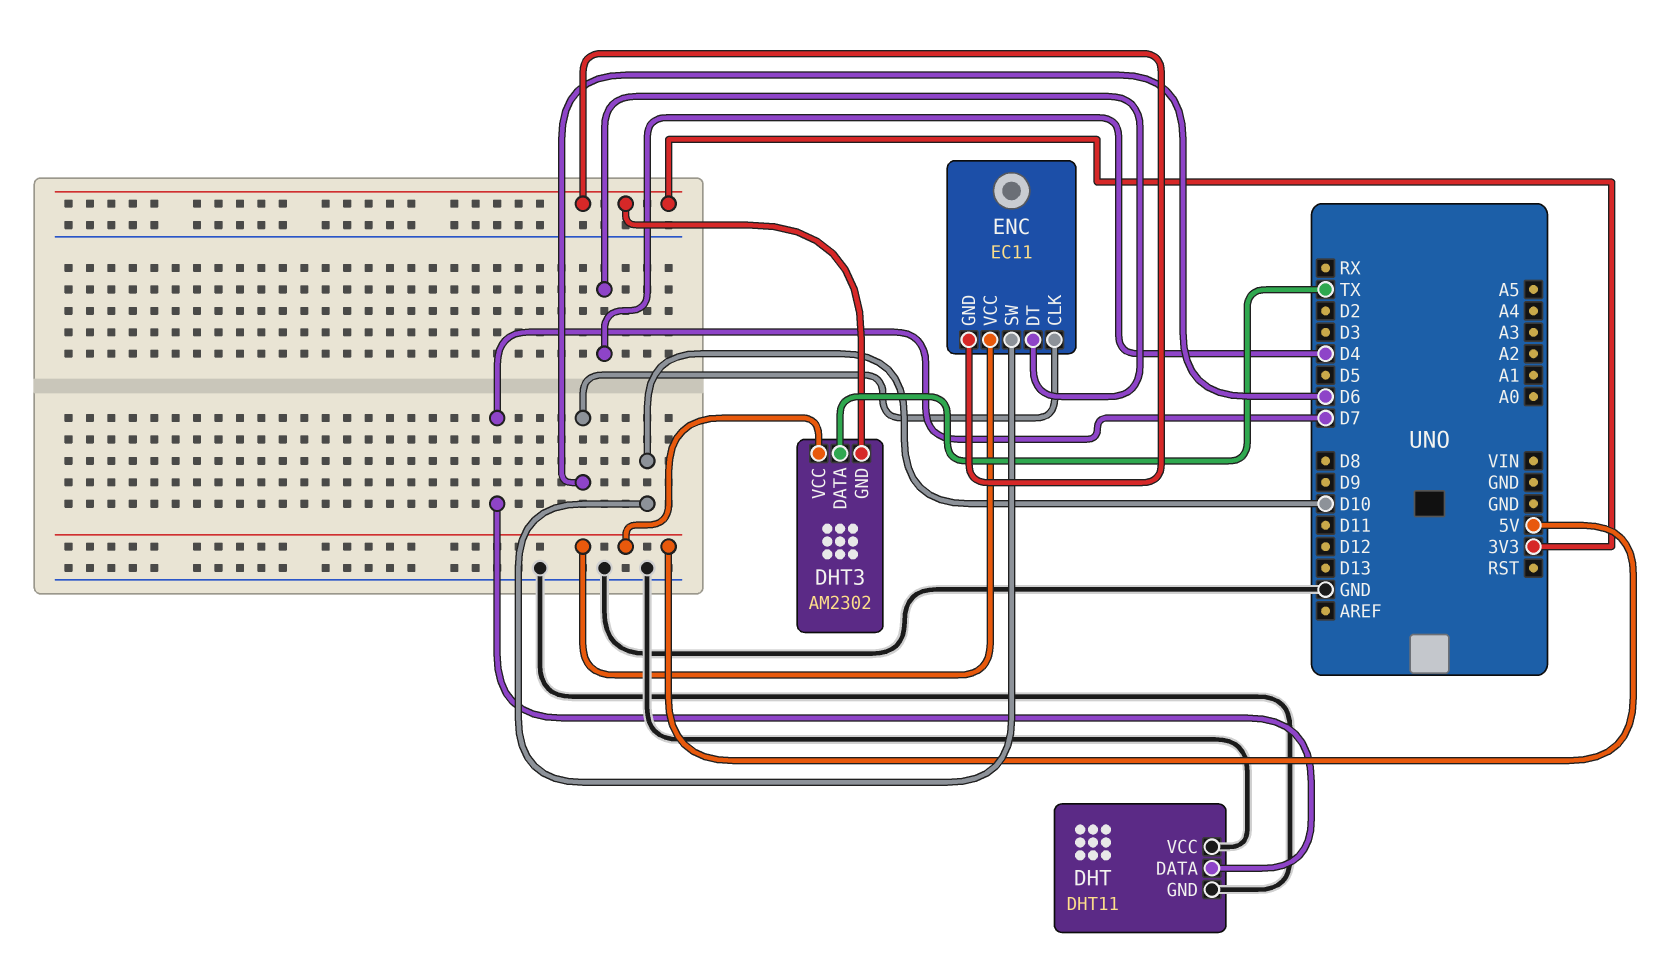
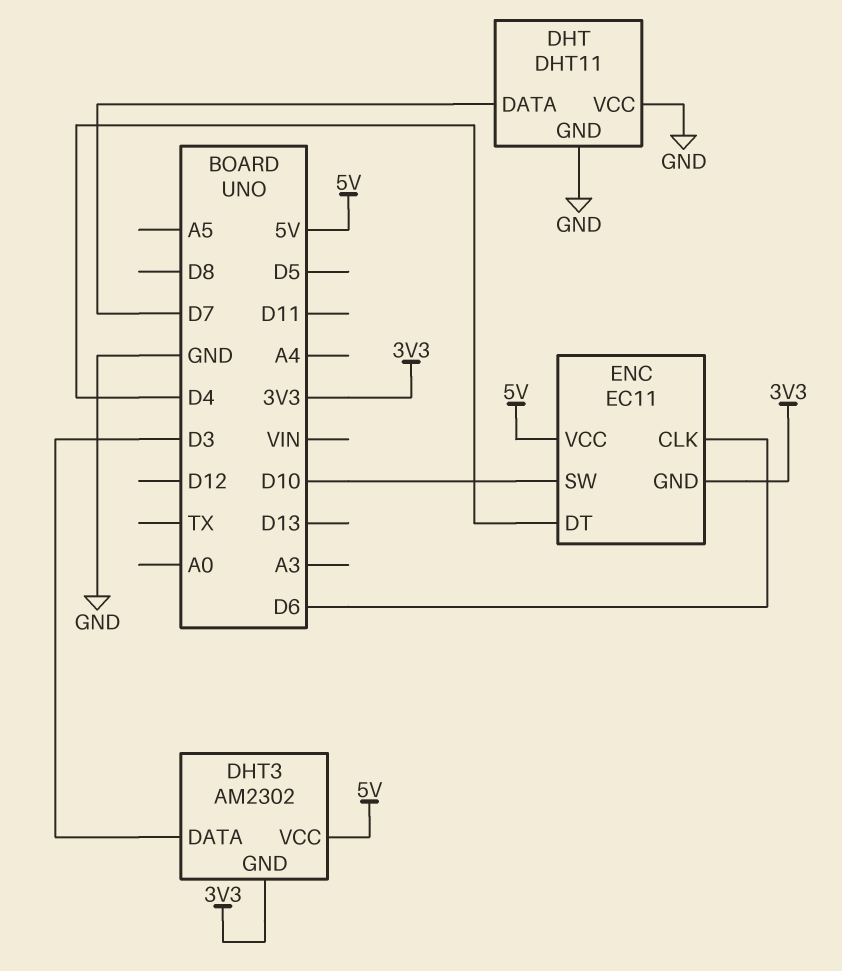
DHT3 pin DATA: TX -> D3

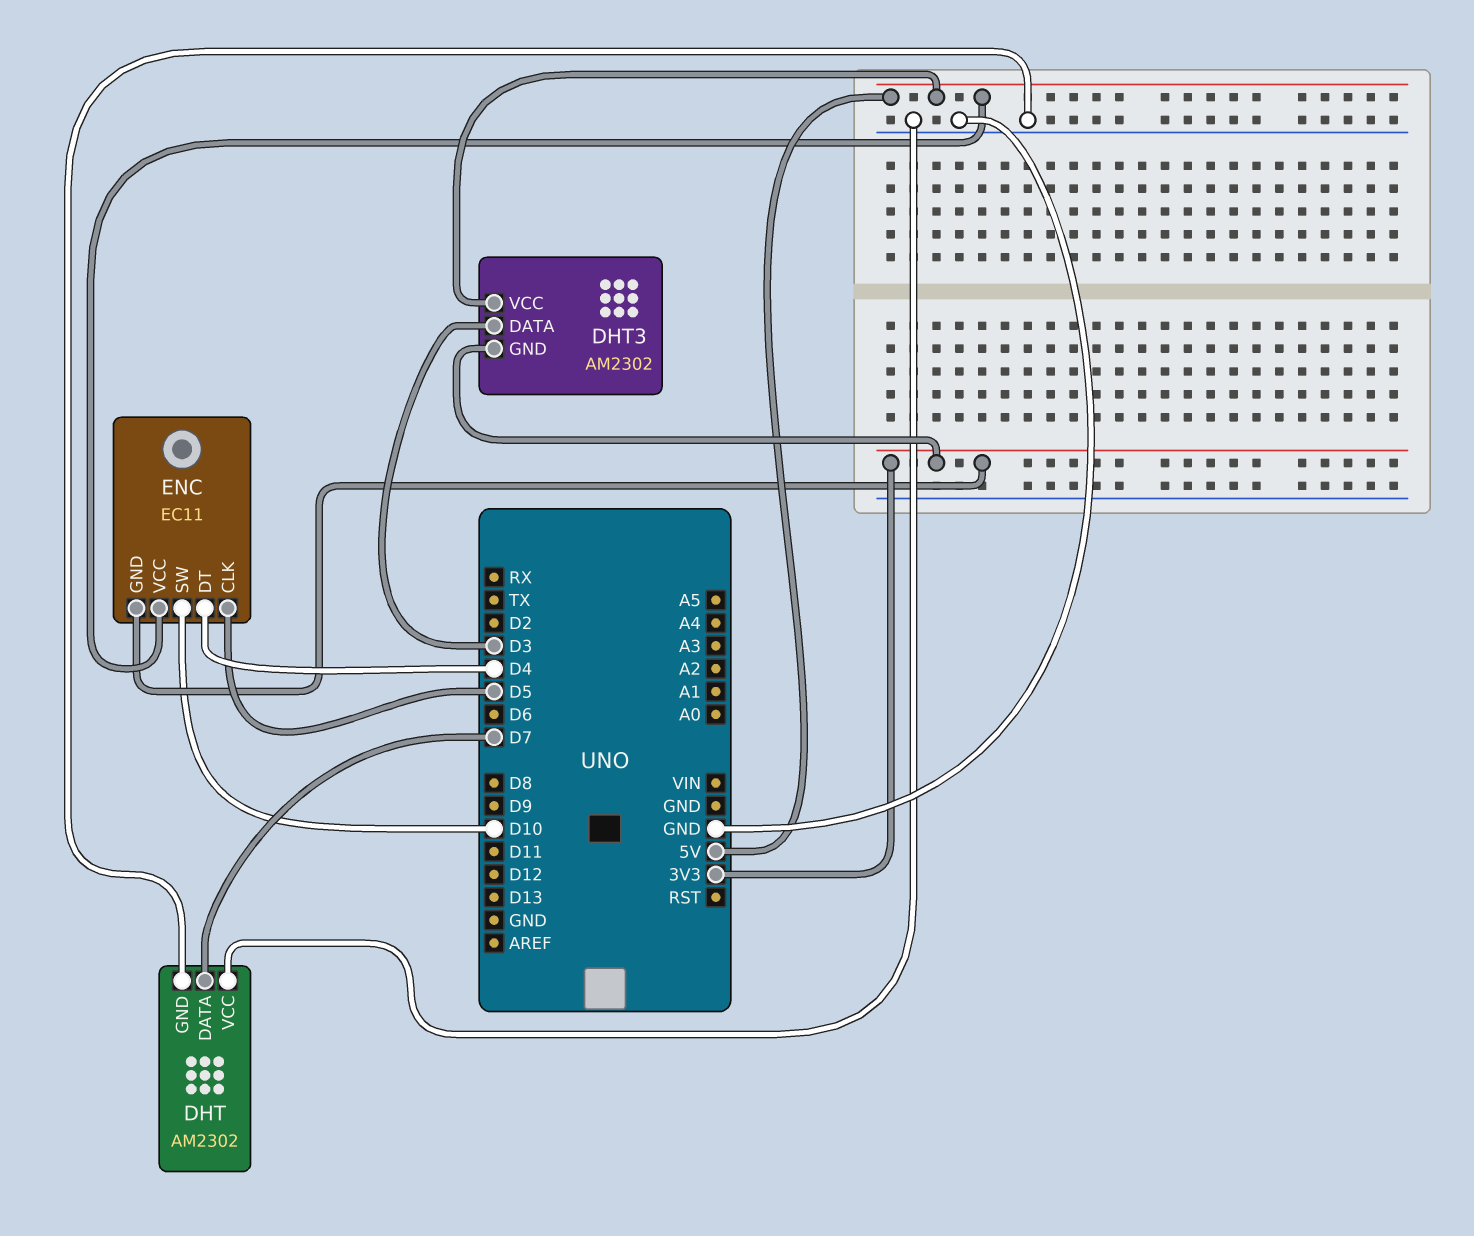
DHT: DHT11 -> AM2302
ENC pin CLK: D6 -> D5

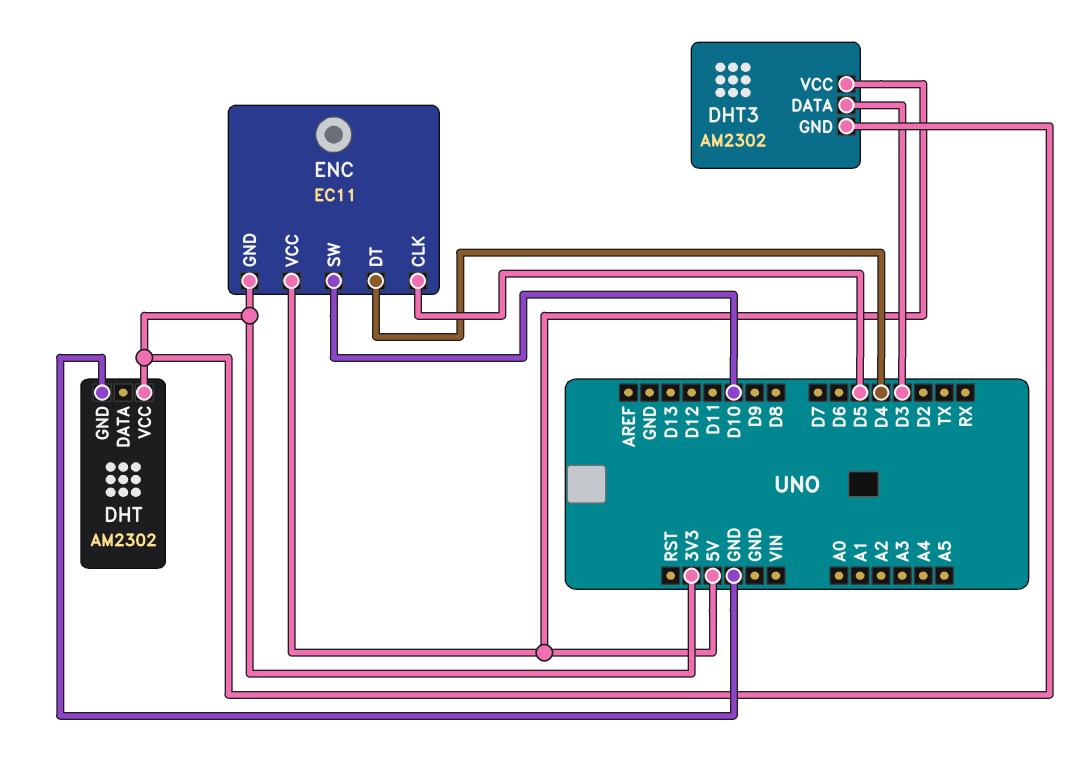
DHT pin DATA: D7 -> none
DHT pin VCC: GND -> 3V3

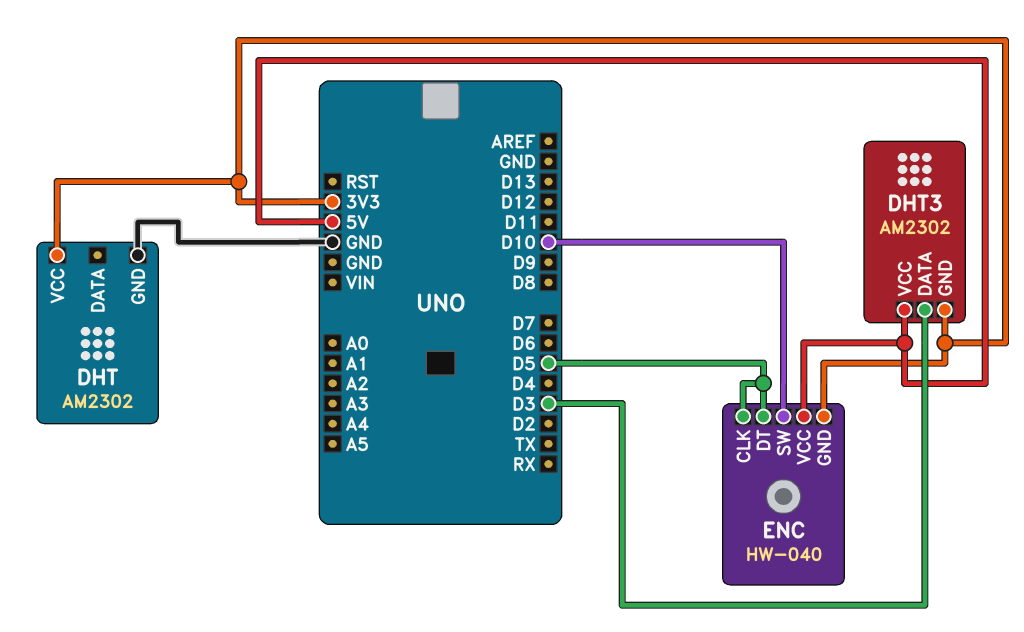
ENC: EC11 -> HW-040
ENC pin DT: D4 -> D5

